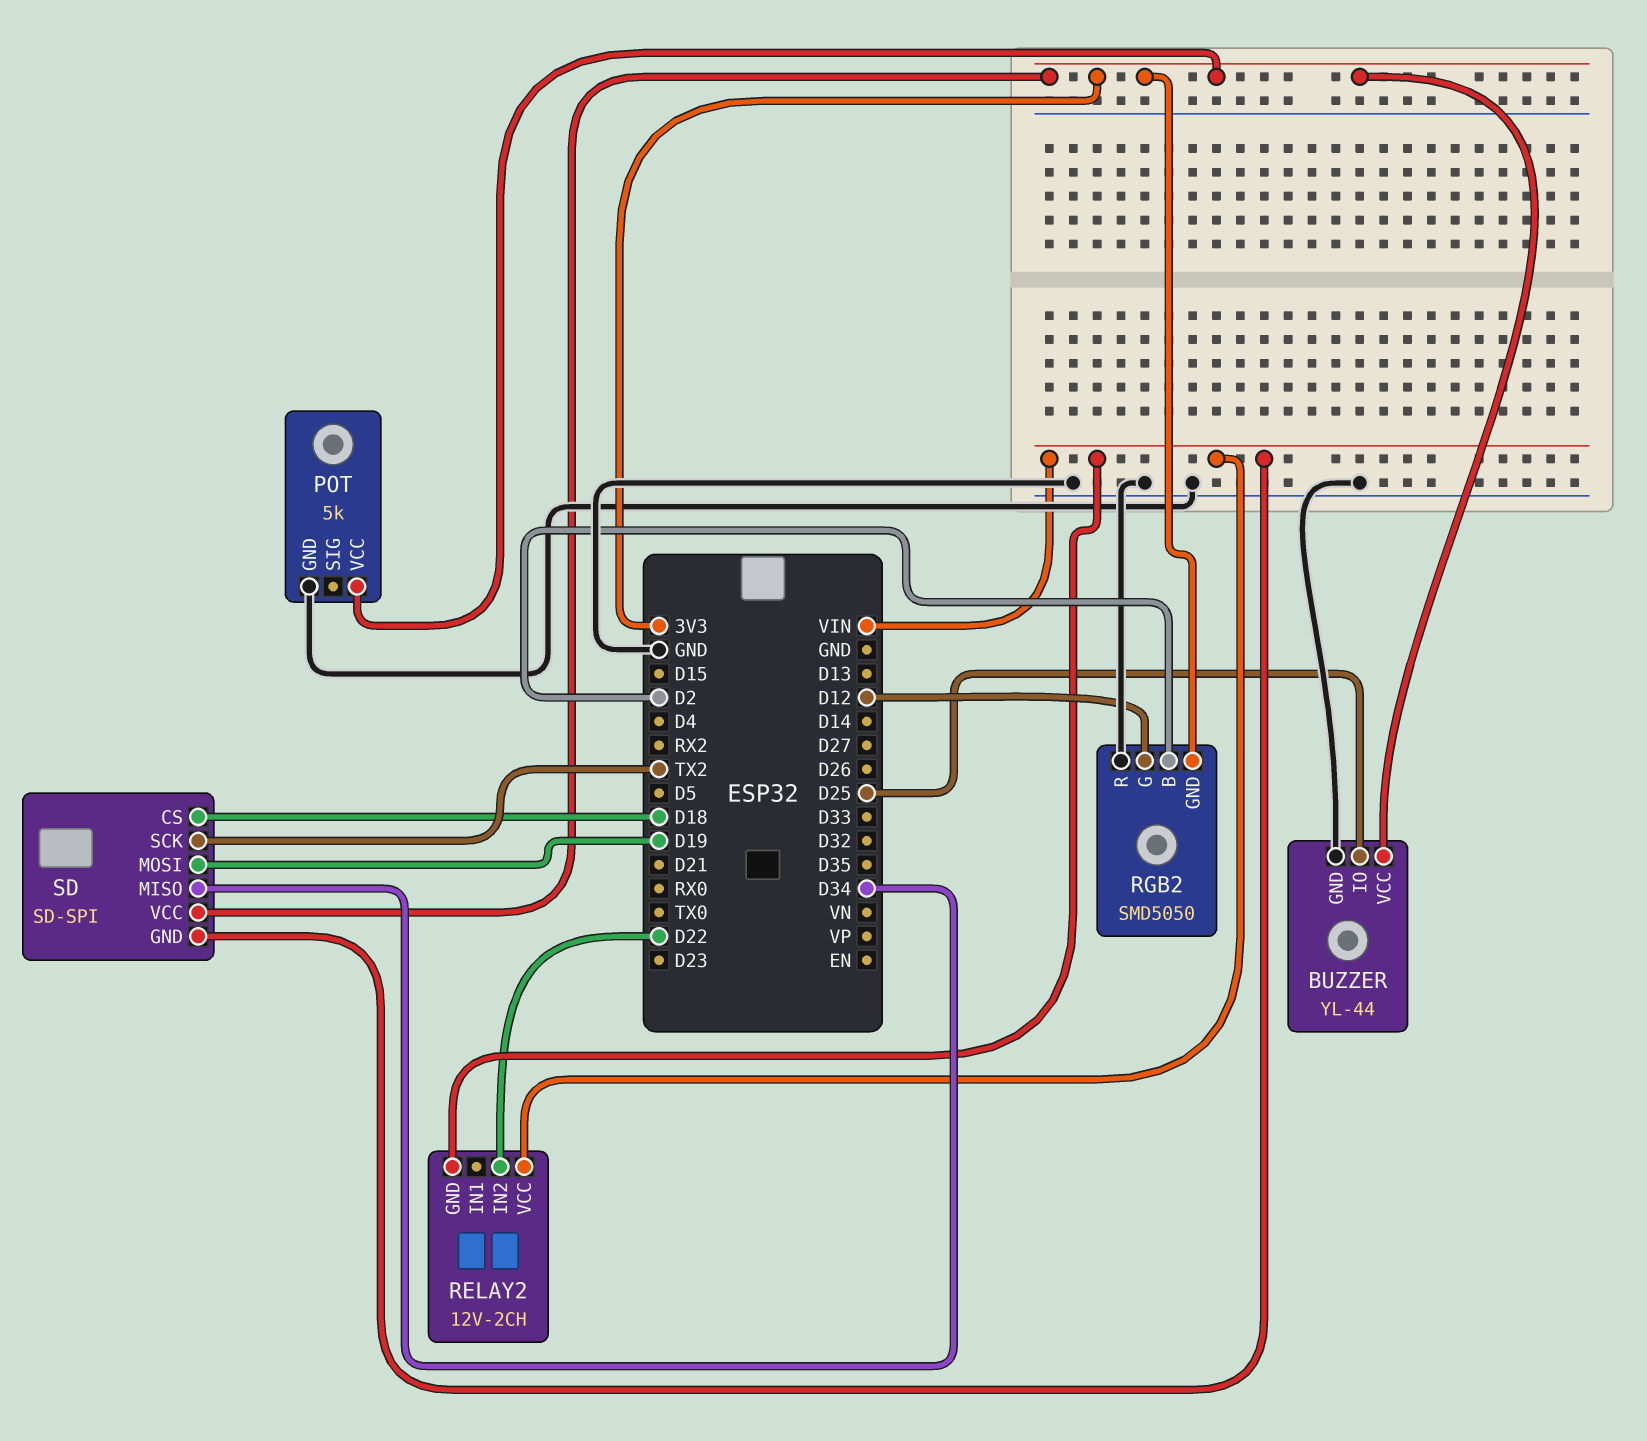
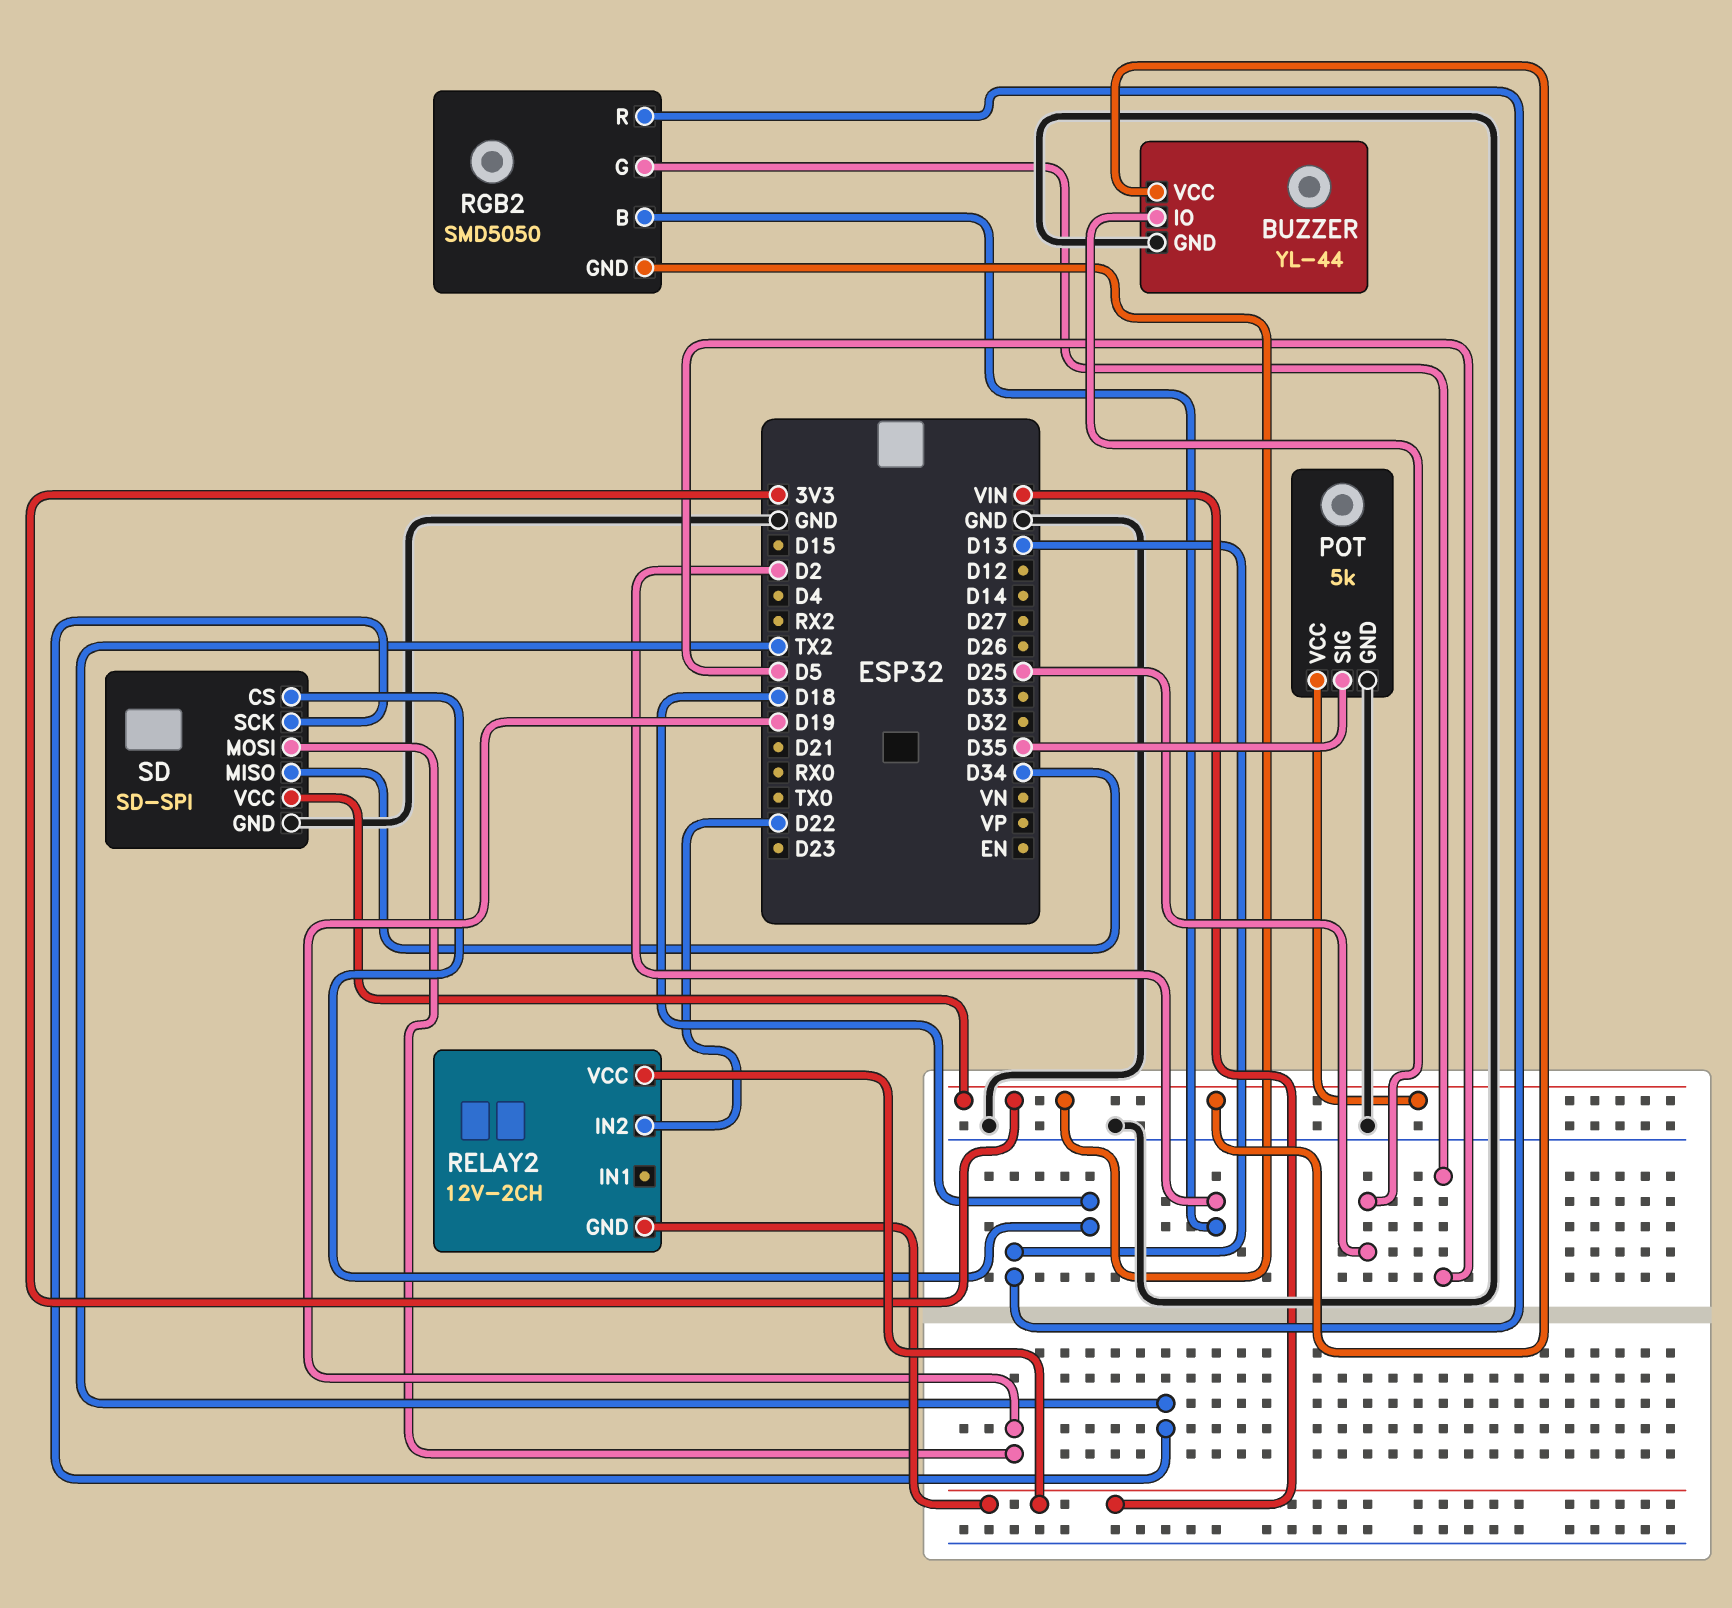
POT pin SIG: none -> D35
RGB2 pin G: D12 -> D5
RGB2 pin R: GND -> D13
SD pin GND: VIN -> GND

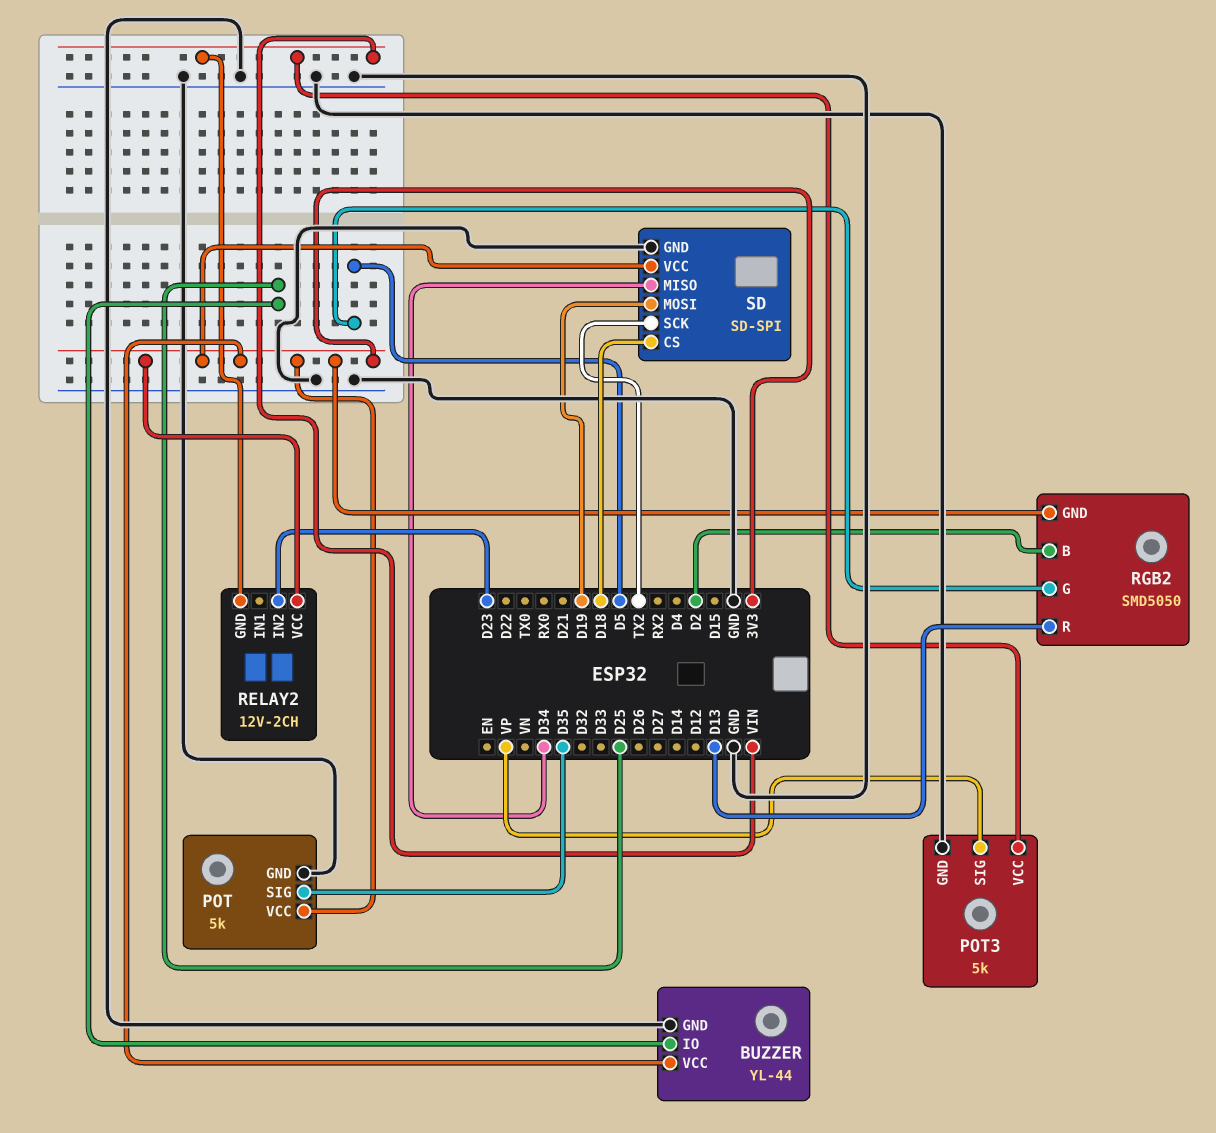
POT3: none -> 5k
POT3 pin GND: none -> GND
POT3 pin SIG: none -> VP
POT3 pin VCC: none -> VIN
RELAY2 pin IN2: D22 -> D23
RELAY2 pin VCC: VIN -> 3V3

